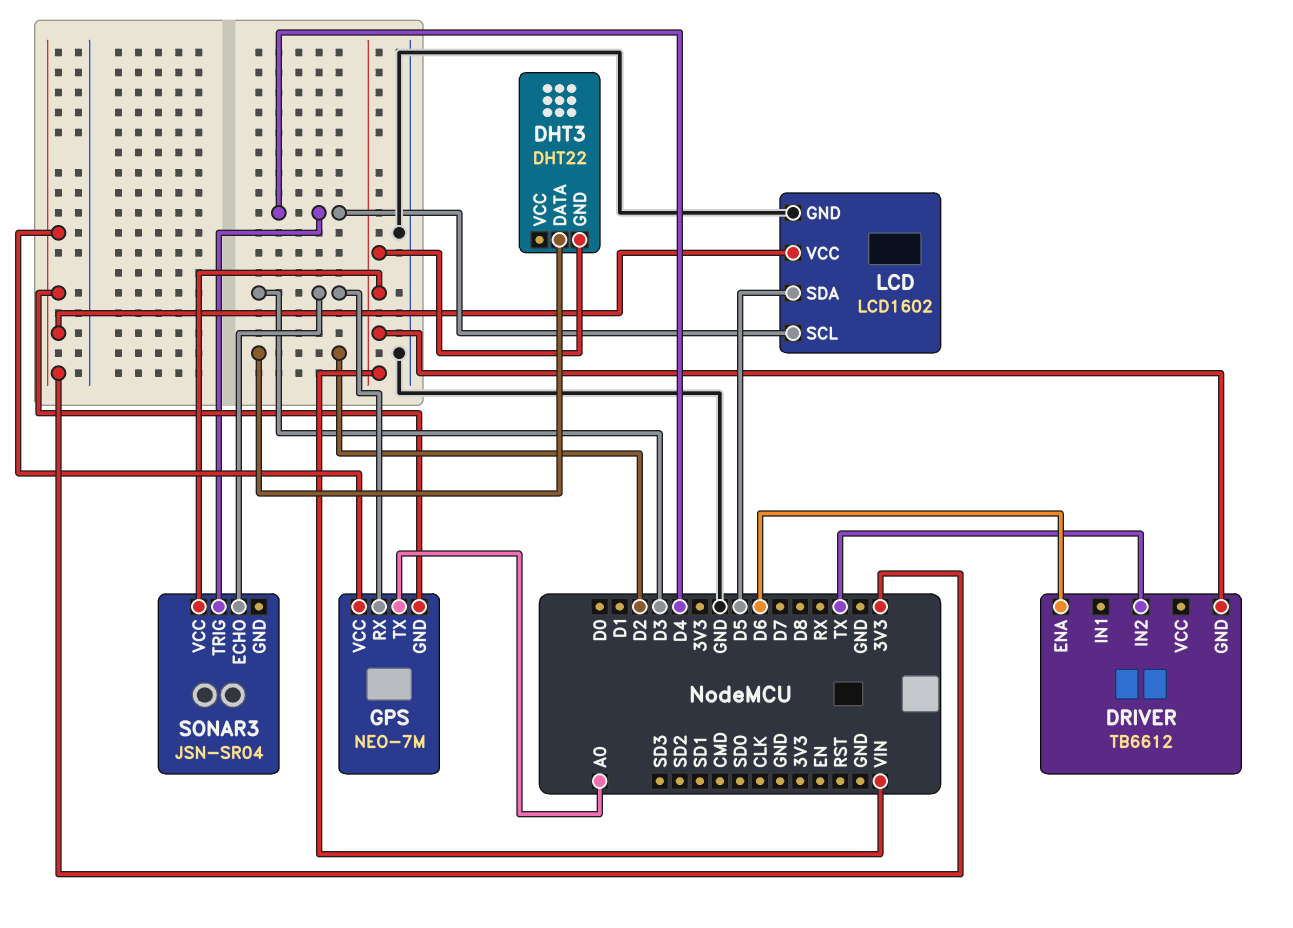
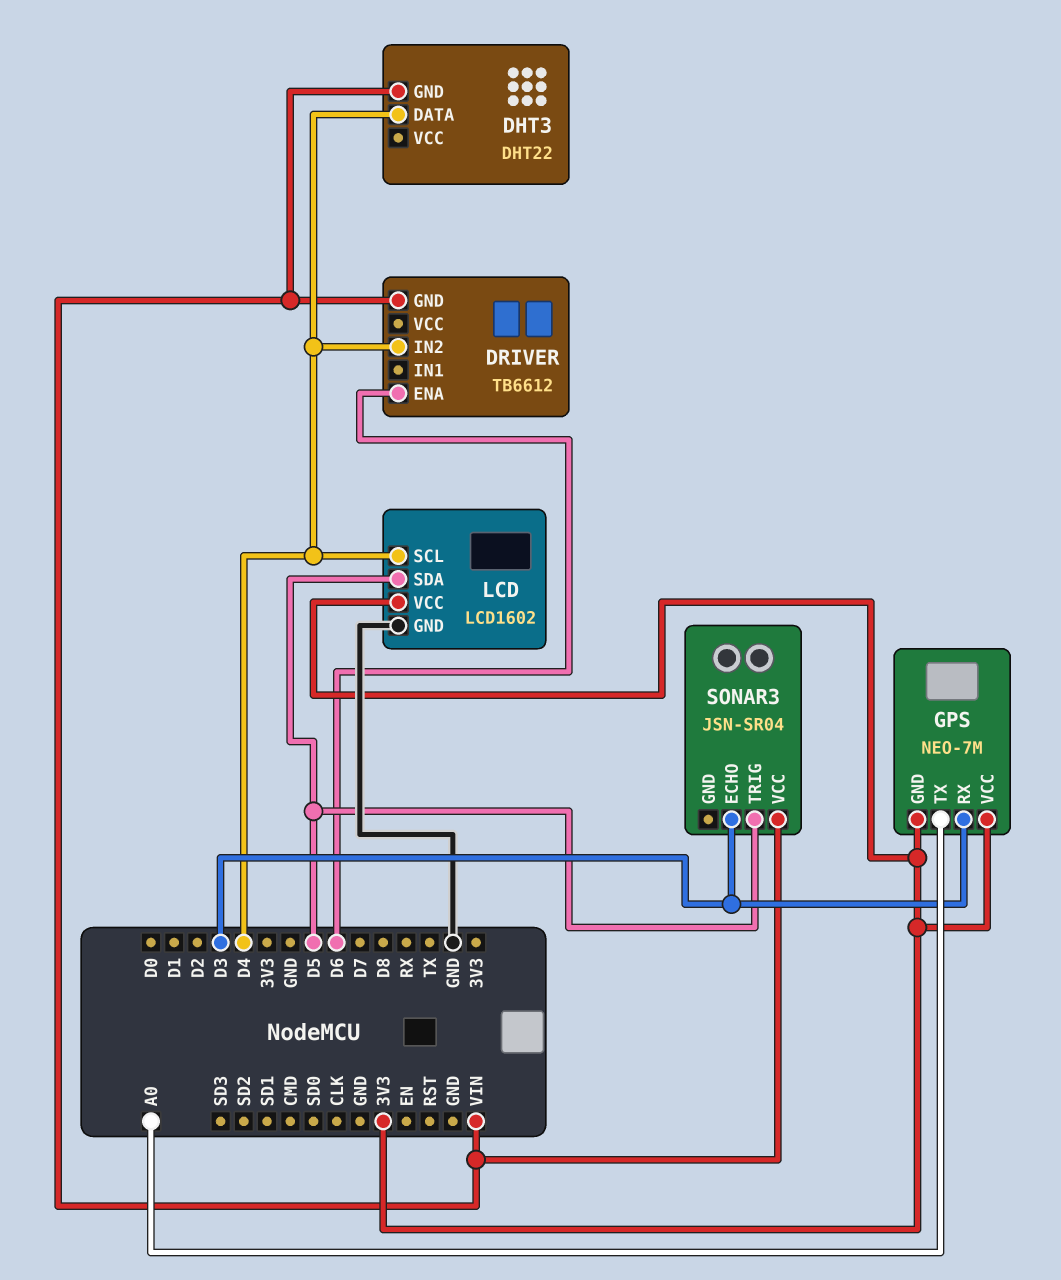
DHT3 pin DATA: D2 -> D4
DRIVER pin IN2: TX -> D4
SONAR3 pin TRIG: D4 -> D5

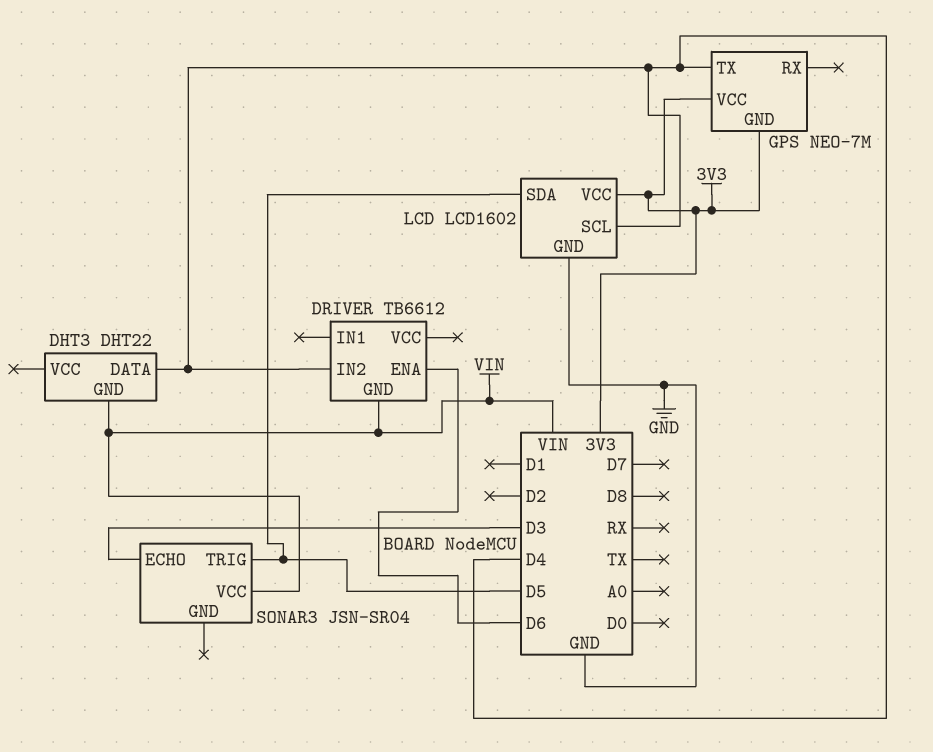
GPS pin RX: D3 -> none
GPS pin TX: A0 -> D4

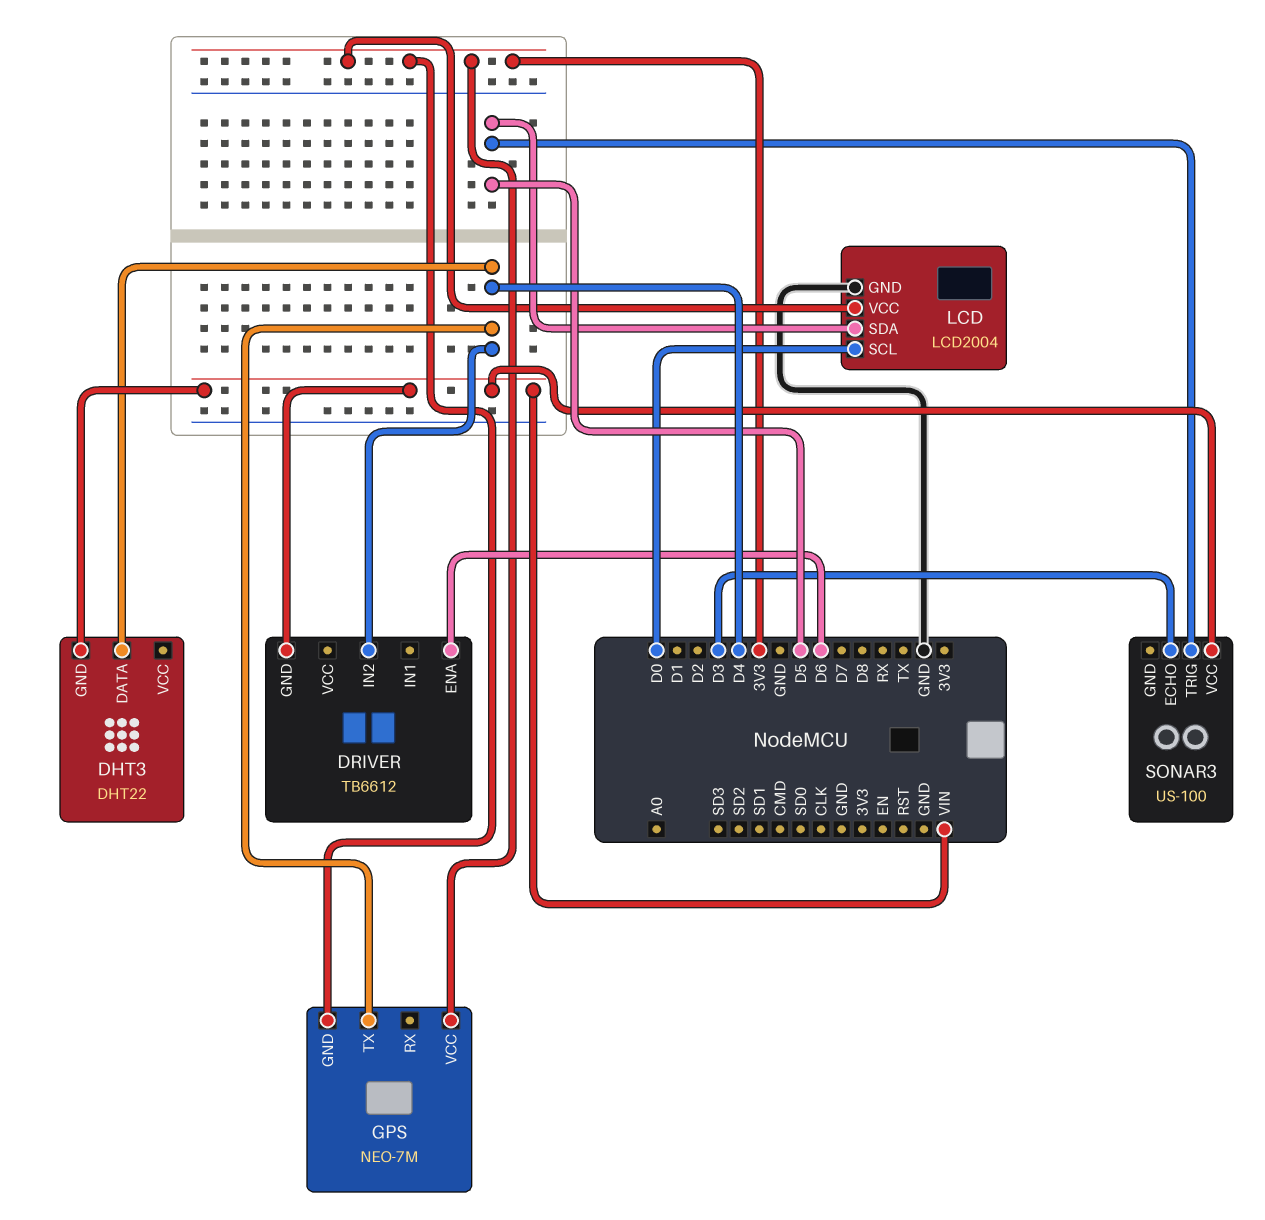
LCD: LCD1602 -> LCD2004
LCD pin SCL: D4 -> D0
SONAR3: JSN-SR04 -> US-100

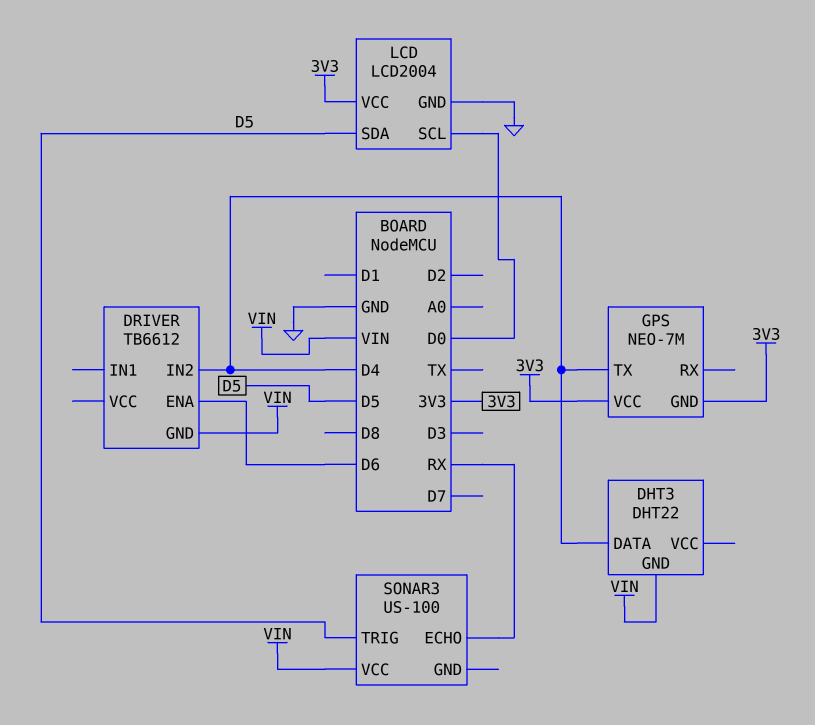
SONAR3 pin ECHO: D3 -> RX

